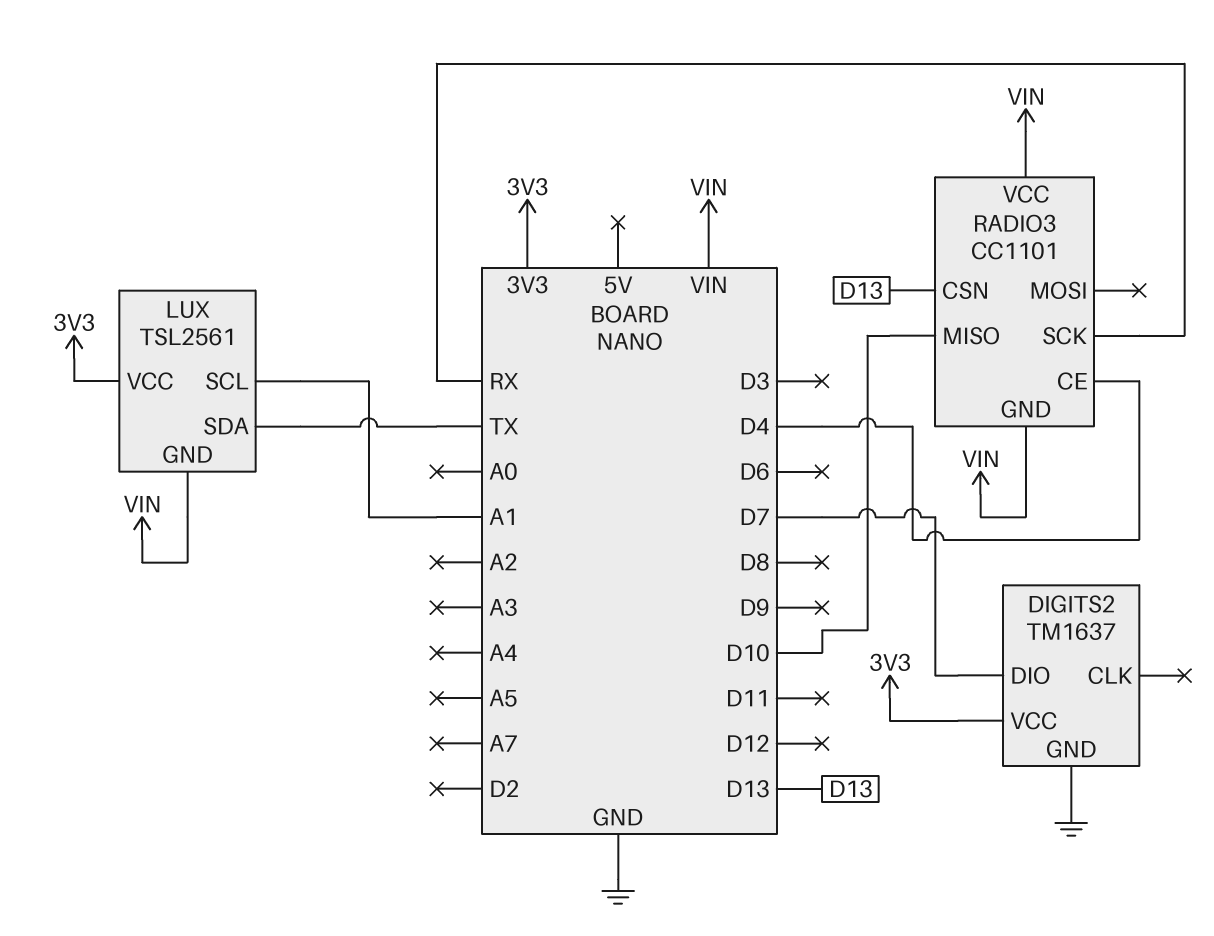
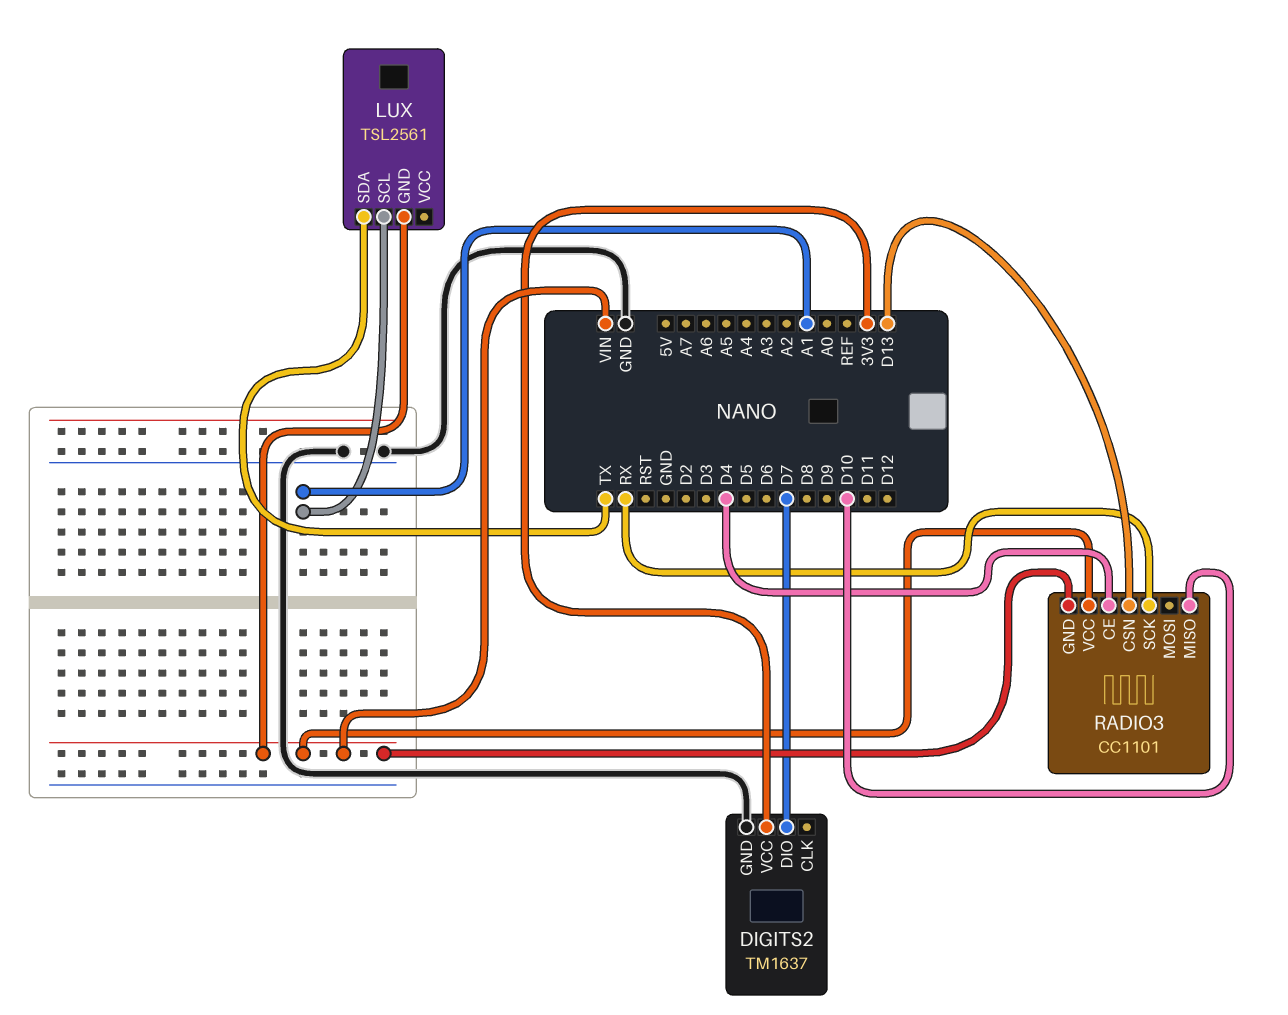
LUX pin VCC: 3V3 -> none

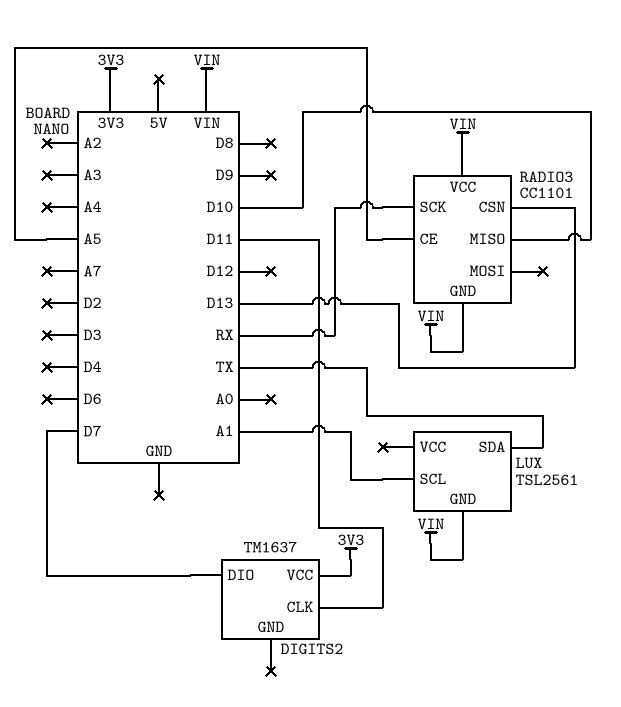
DIGITS2 pin CLK: none -> D11
DIGITS2 pin GND: GND -> none
RADIO3 pin CE: D4 -> A5

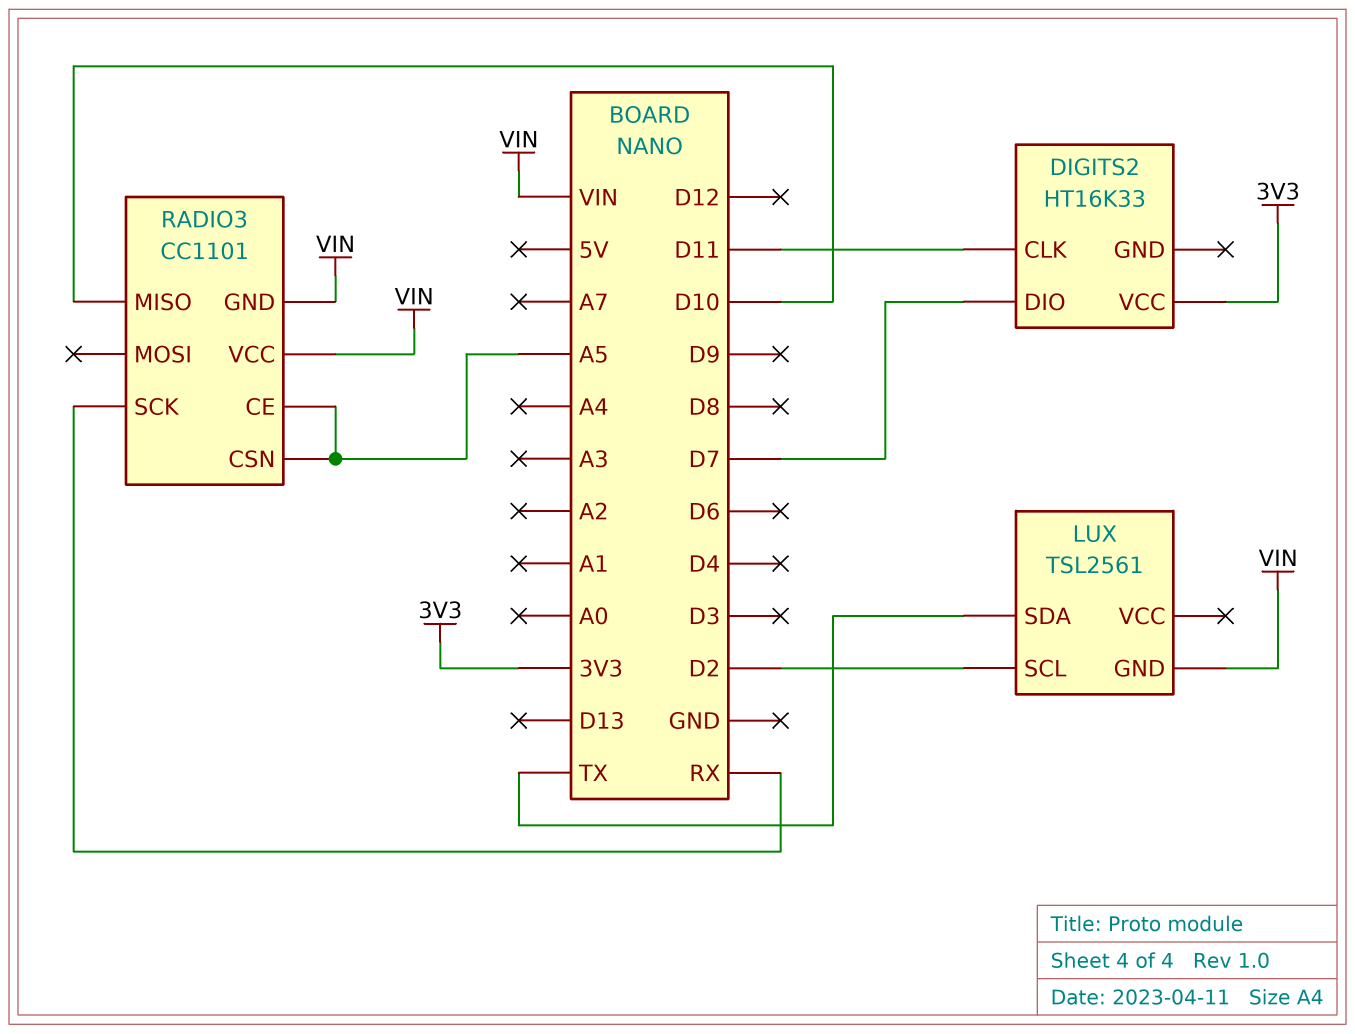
DIGITS2: TM1637 -> HT16K33
LUX pin SCL: A1 -> D2
RADIO3 pin CSN: D13 -> A5

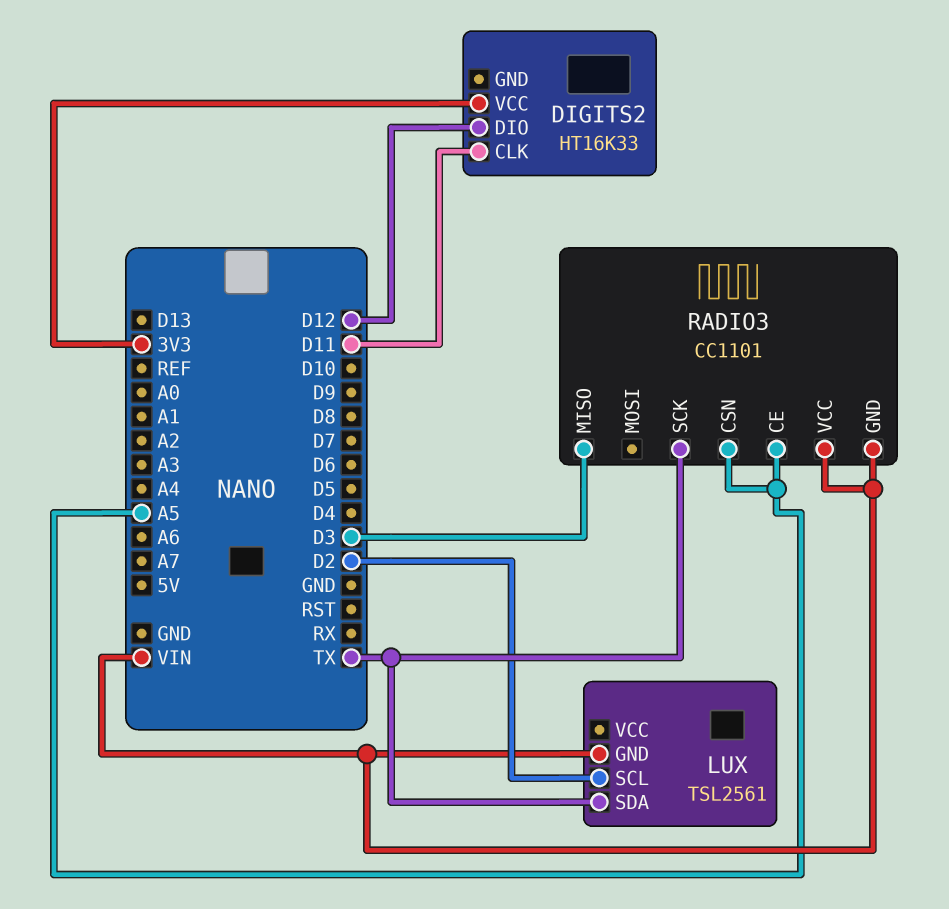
DIGITS2 pin DIO: D7 -> D12
RADIO3 pin MISO: D10 -> D3
RADIO3 pin SCK: RX -> TX

